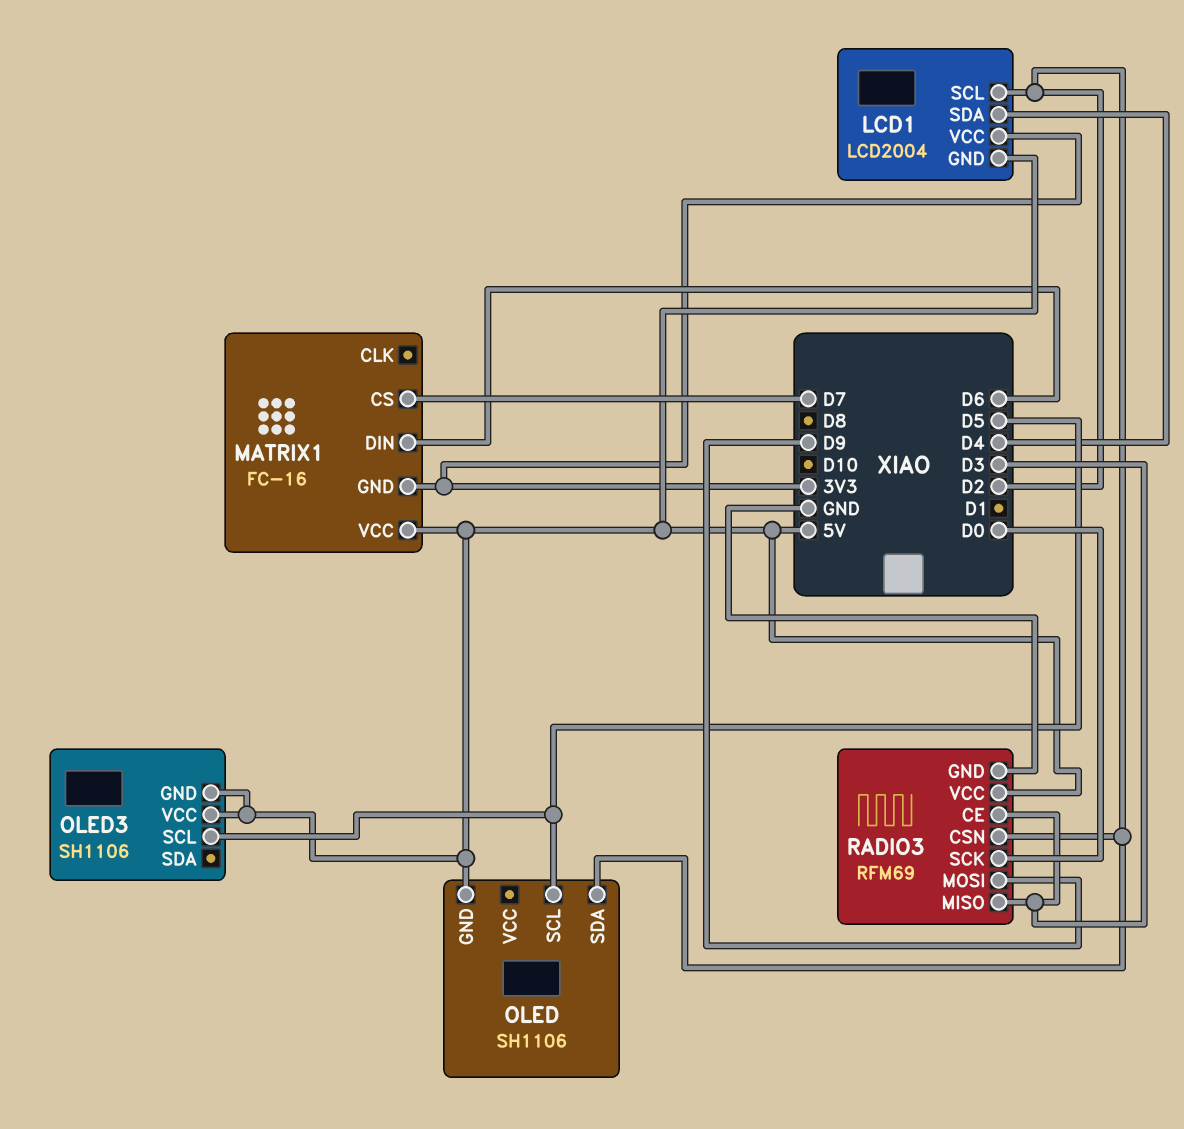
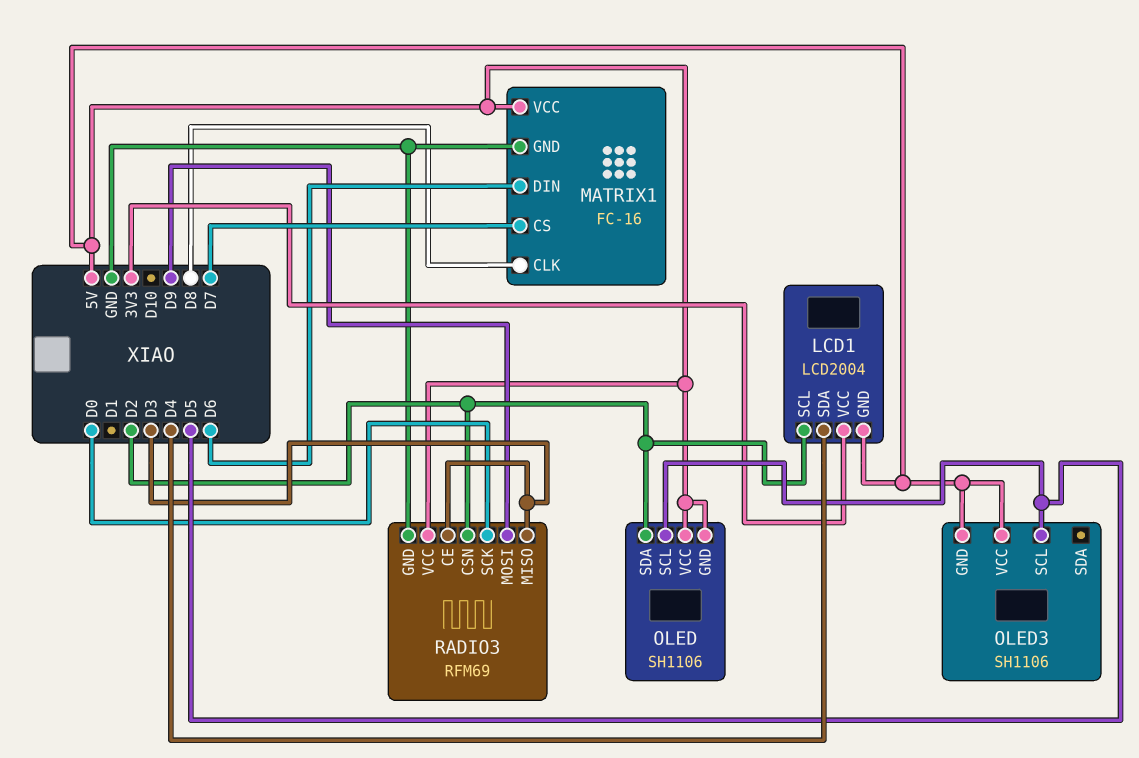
MATRIX1 pin CLK: none -> D8
MATRIX1 pin GND: 3V3 -> GND
OLED pin VCC: none -> 5V

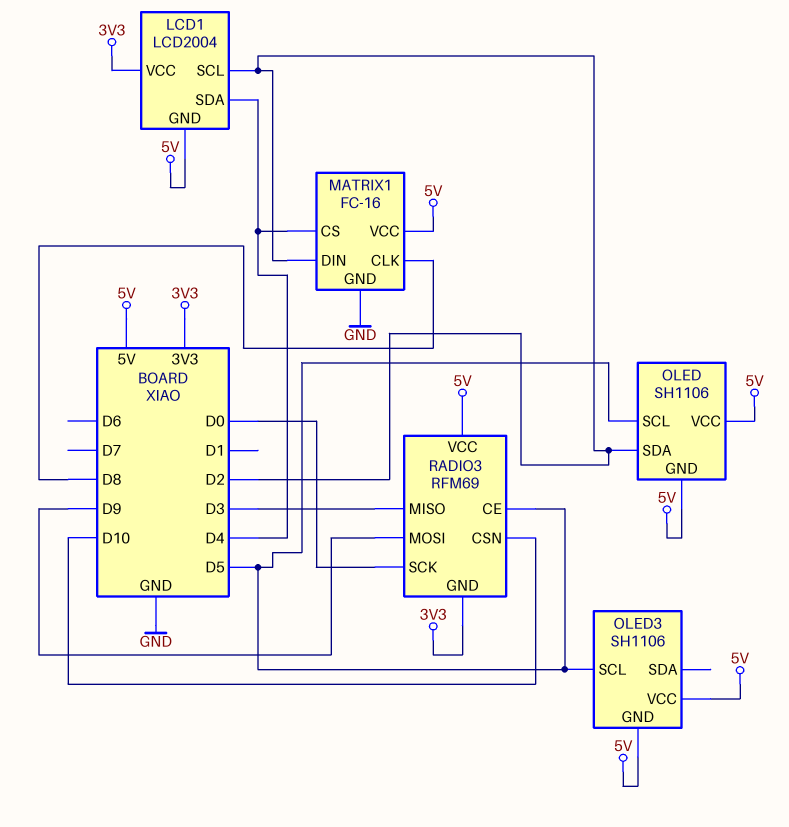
MATRIX1 pin CS: D7 -> D4
MATRIX1 pin DIN: D6 -> D2
RADIO3 pin CE: D3 -> D5
RADIO3 pin CSN: D2 -> D10
RADIO3 pin GND: GND -> 3V3

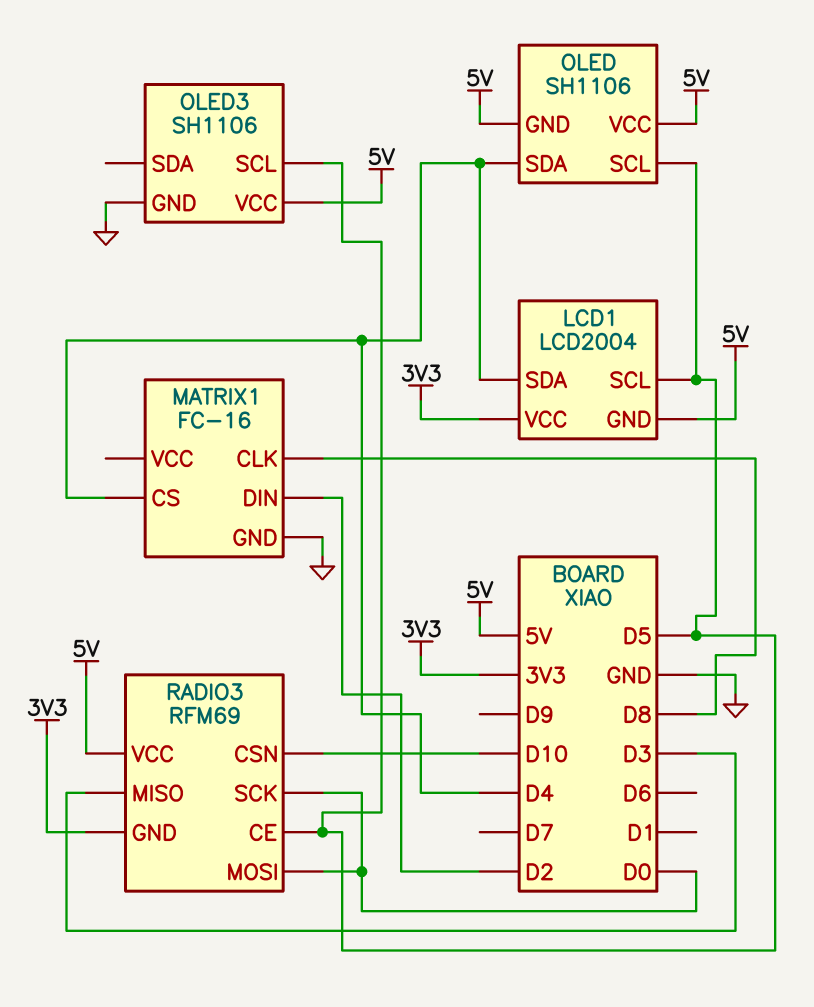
LCD1 pin SCL: D2 -> D5
MATRIX1 pin VCC: 5V -> none
OLED pin SDA: D2 -> D4
OLED3 pin GND: 5V -> GND
RADIO3 pin MOSI: D9 -> D0

